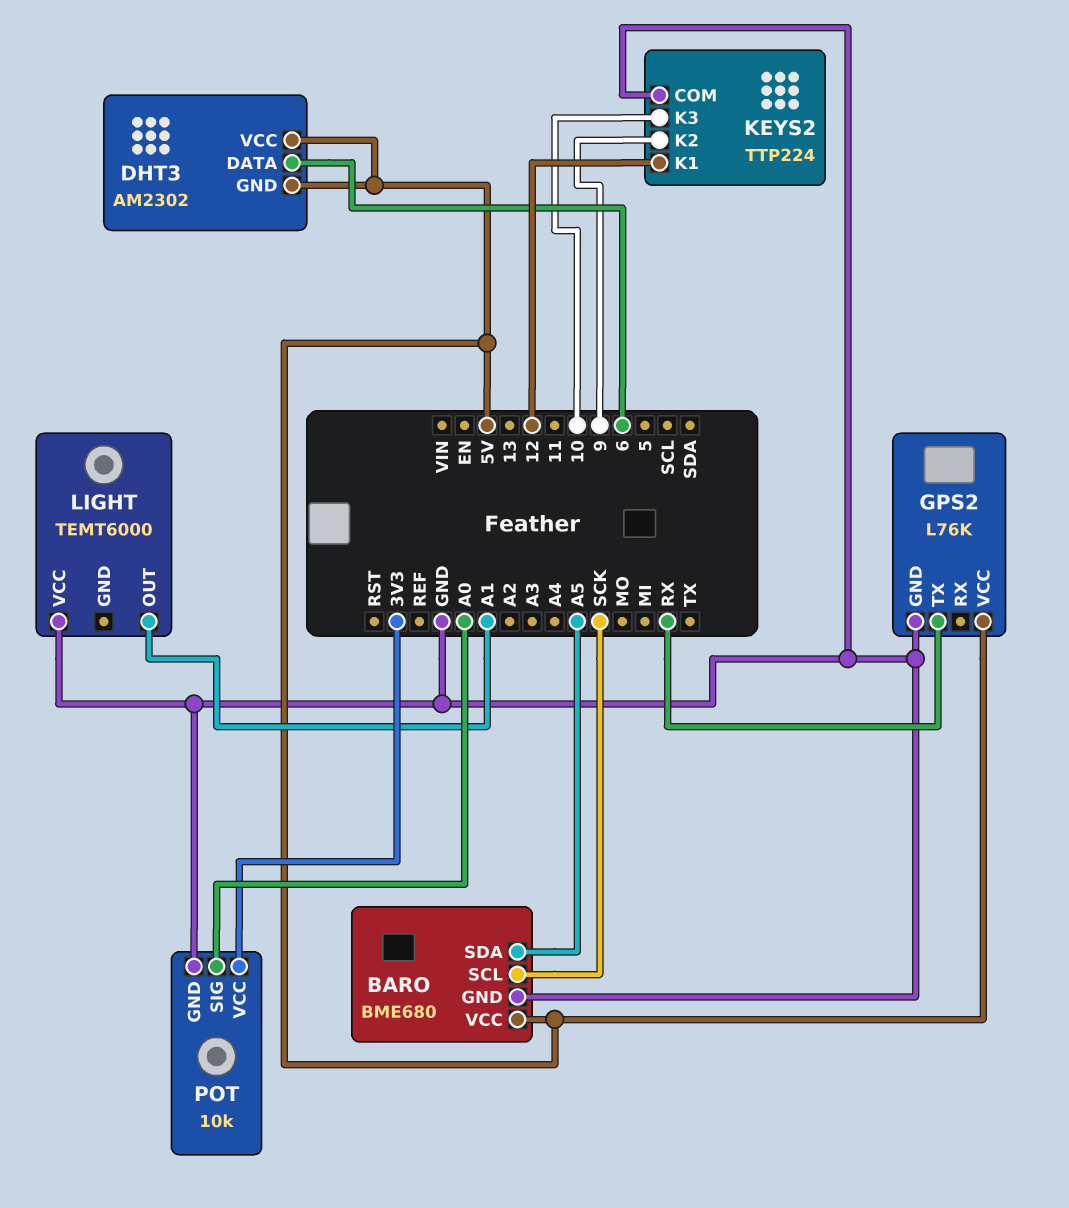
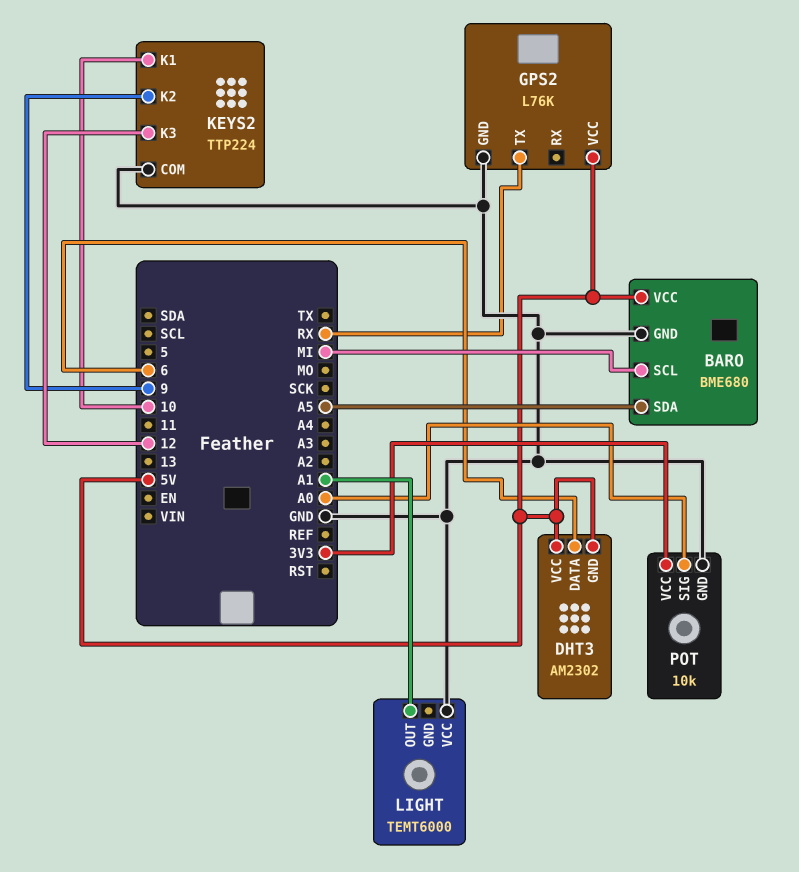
BARO pin SCL: SCK -> MI
KEYS2 pin K1: 12 -> 10
KEYS2 pin K3: 10 -> 12

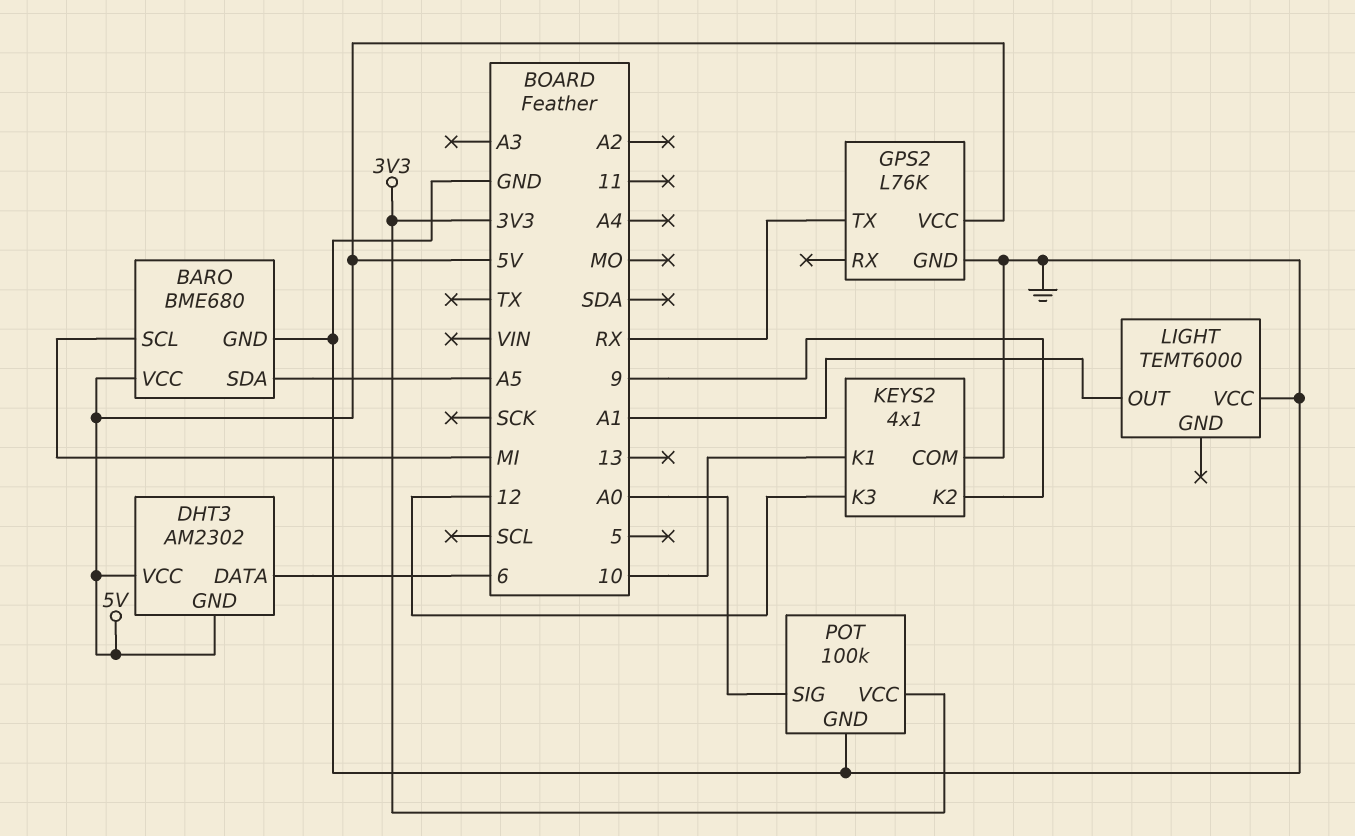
KEYS2: TTP224 -> 4x1
POT: 10k -> 100k

